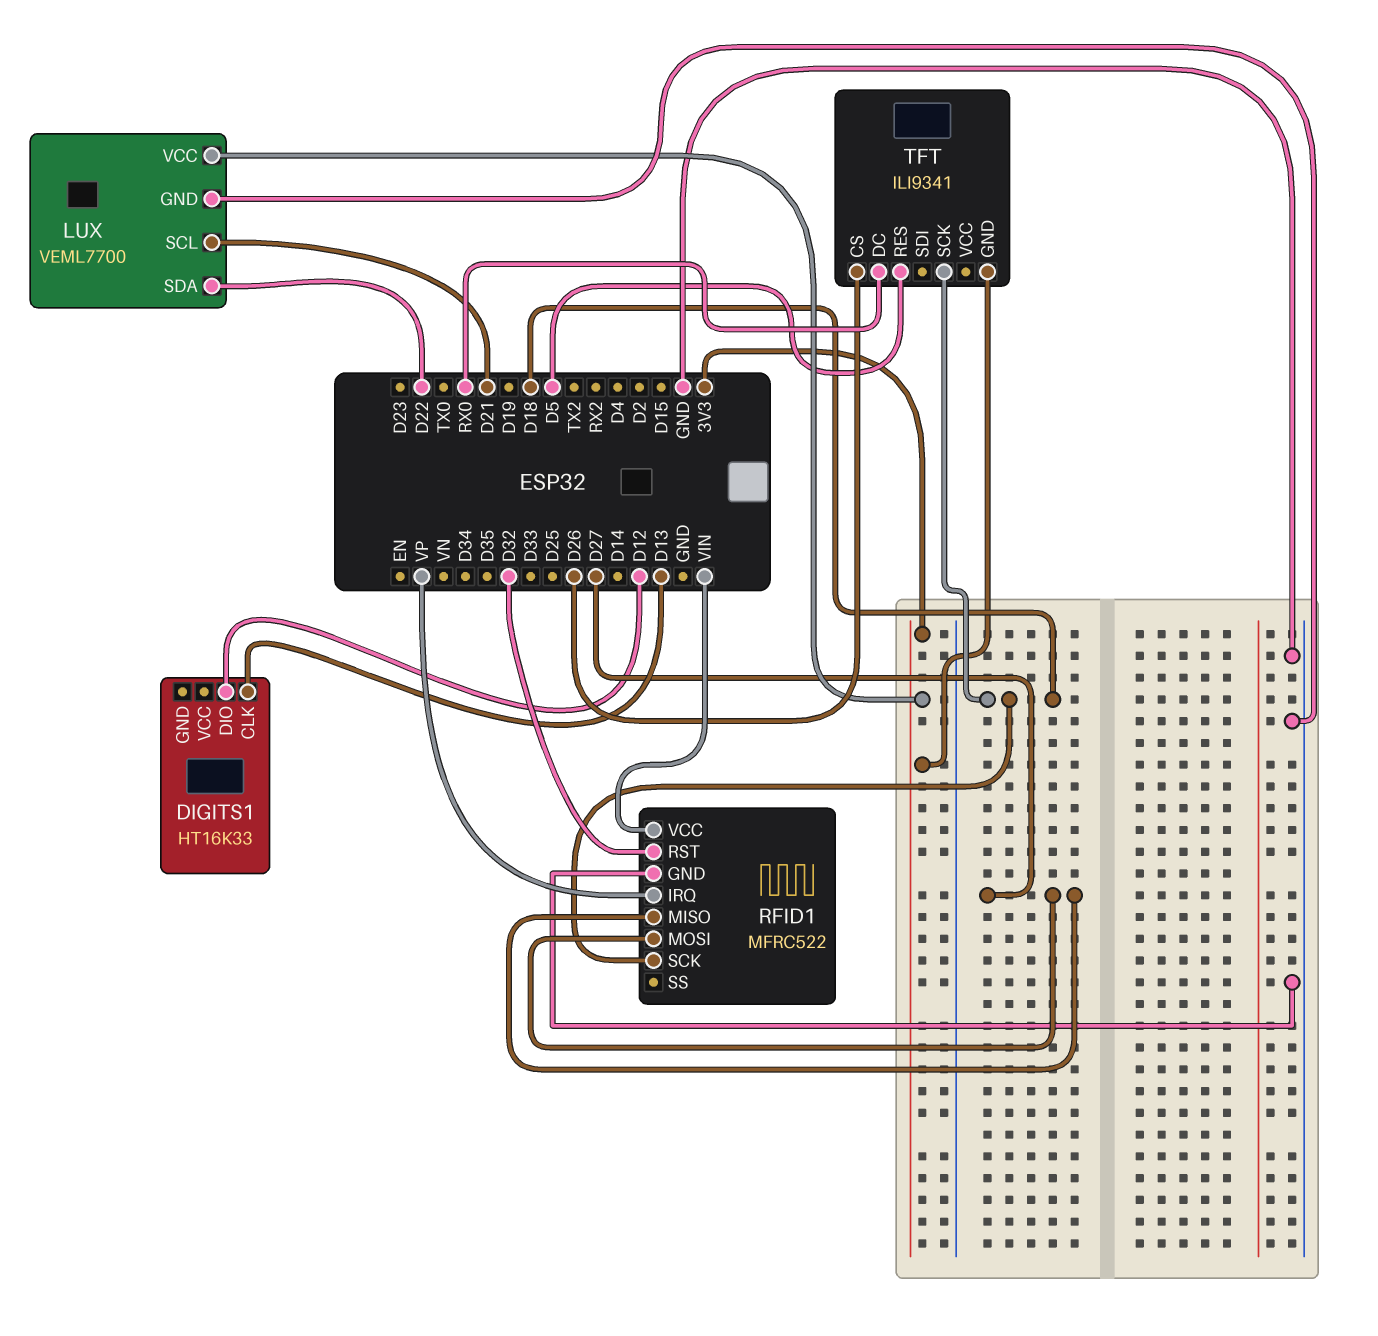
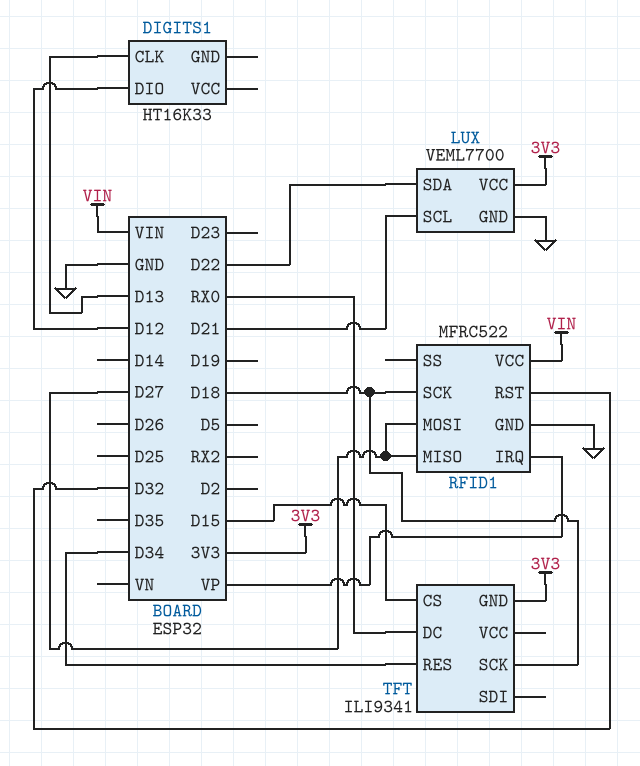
TFT pin CS: D26 -> D15
TFT pin RES: D5 -> D34

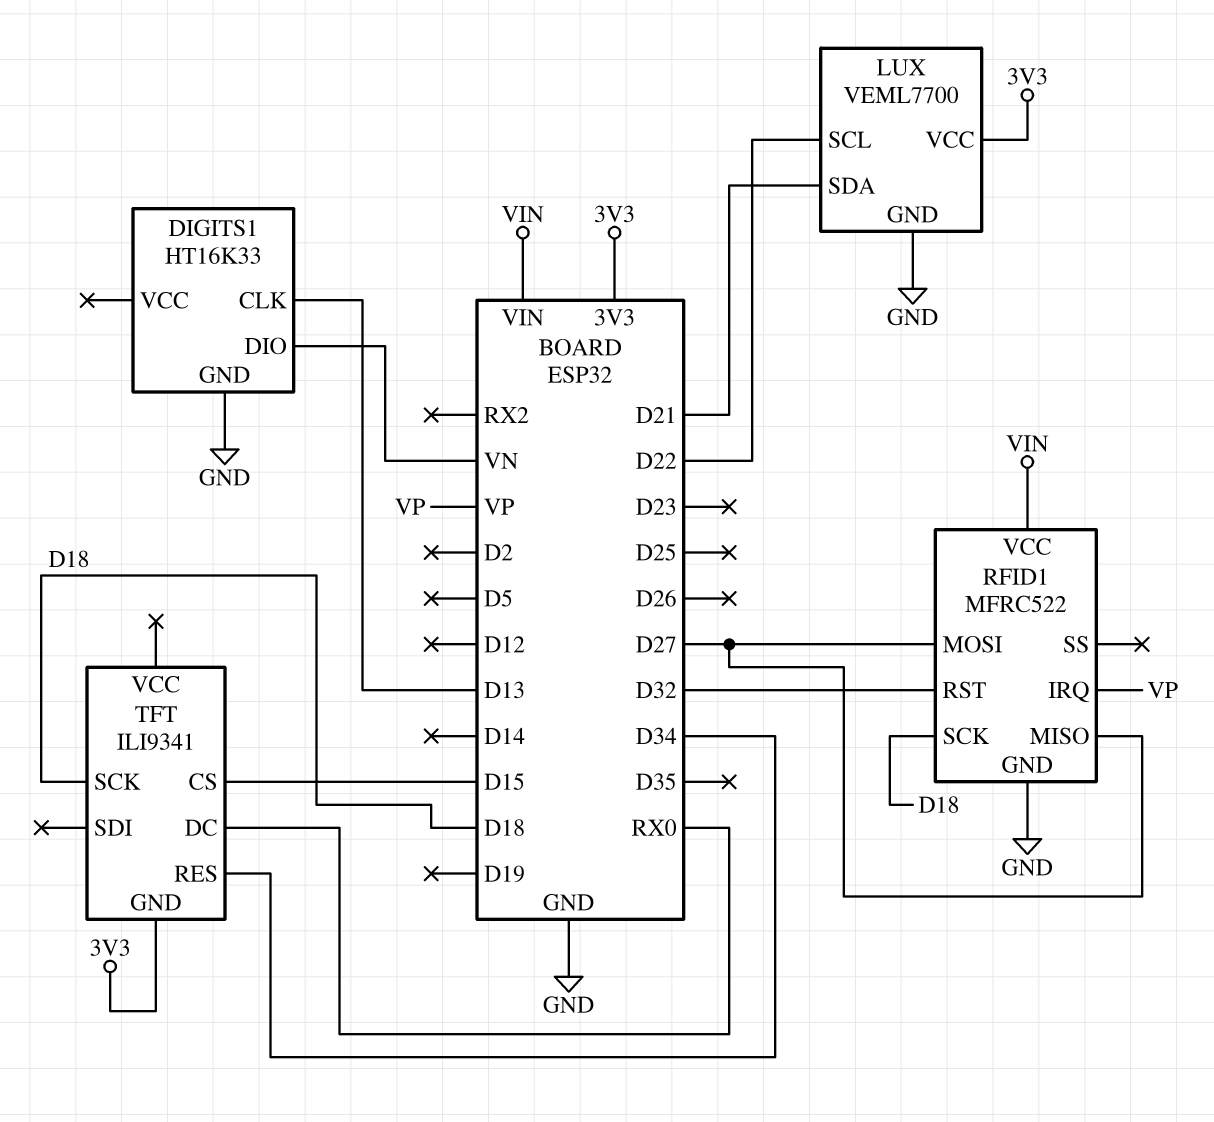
DIGITS1 pin DIO: D12 -> VN
DIGITS1 pin GND: none -> GND
LUX pin SCL: D21 -> D22
LUX pin SDA: D22 -> D21

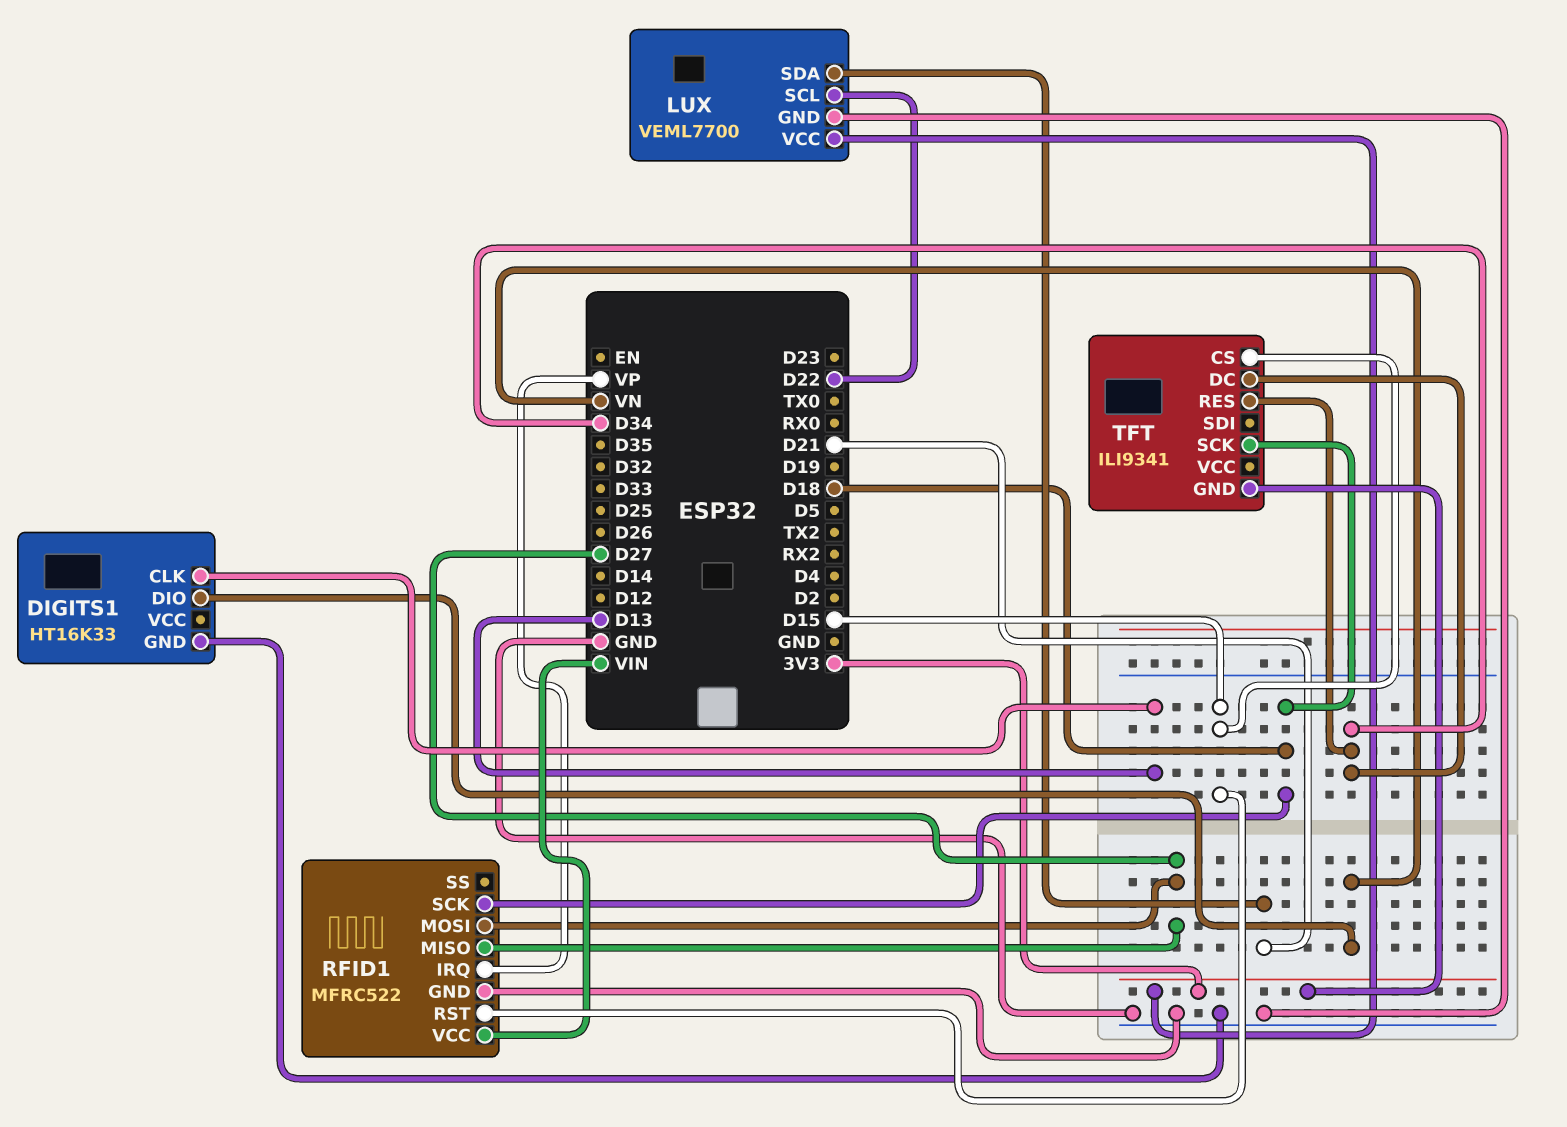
RFID1 pin RST: D32 -> D15
TFT pin DC: RX0 -> D34

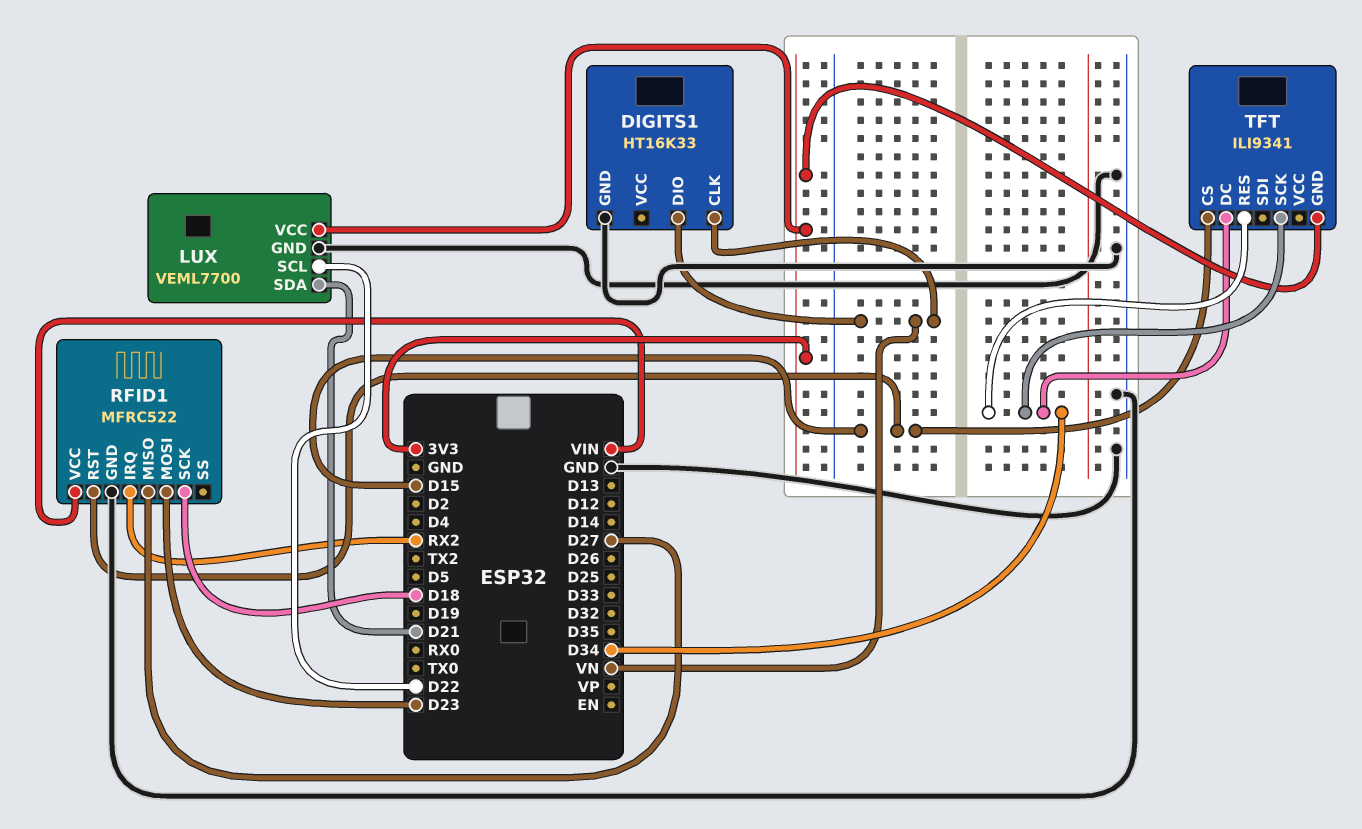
DIGITS1 pin CLK: D13 -> VN
RFID1 pin IRQ: VP -> RX2
RFID1 pin MOSI: D27 -> D23
TFT pin SCK: D18 -> D34

